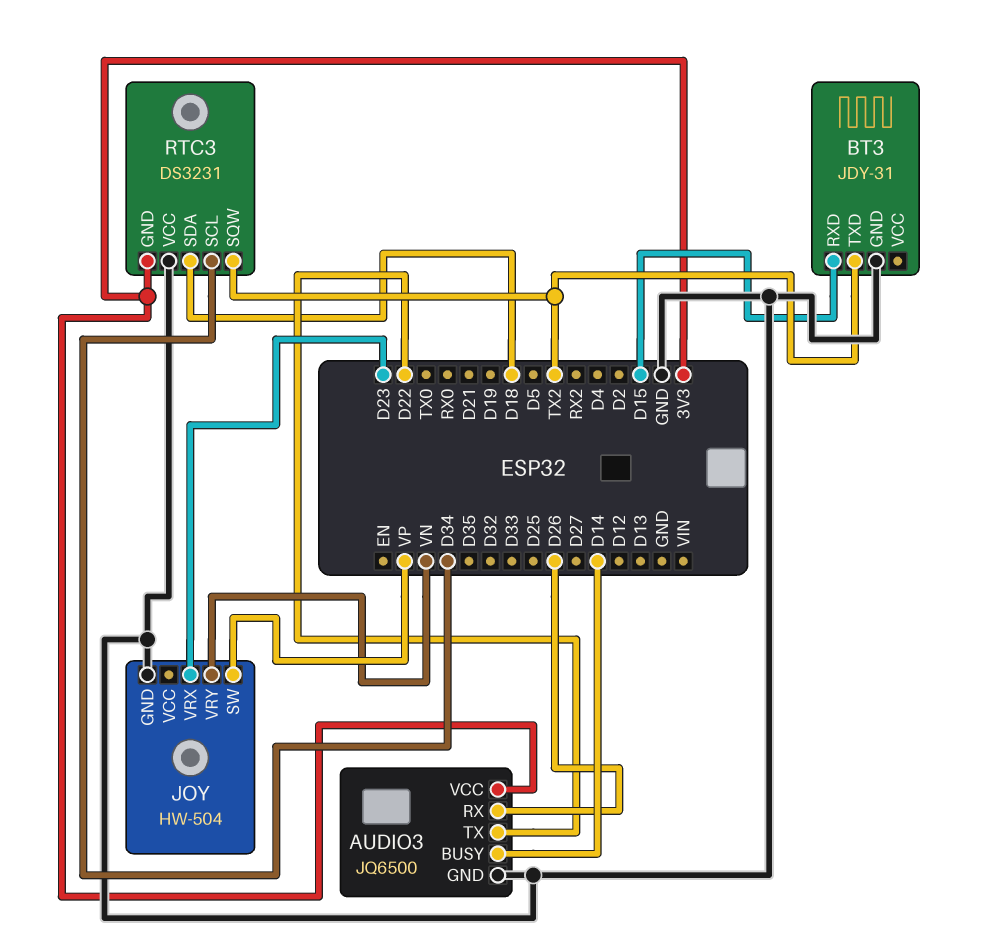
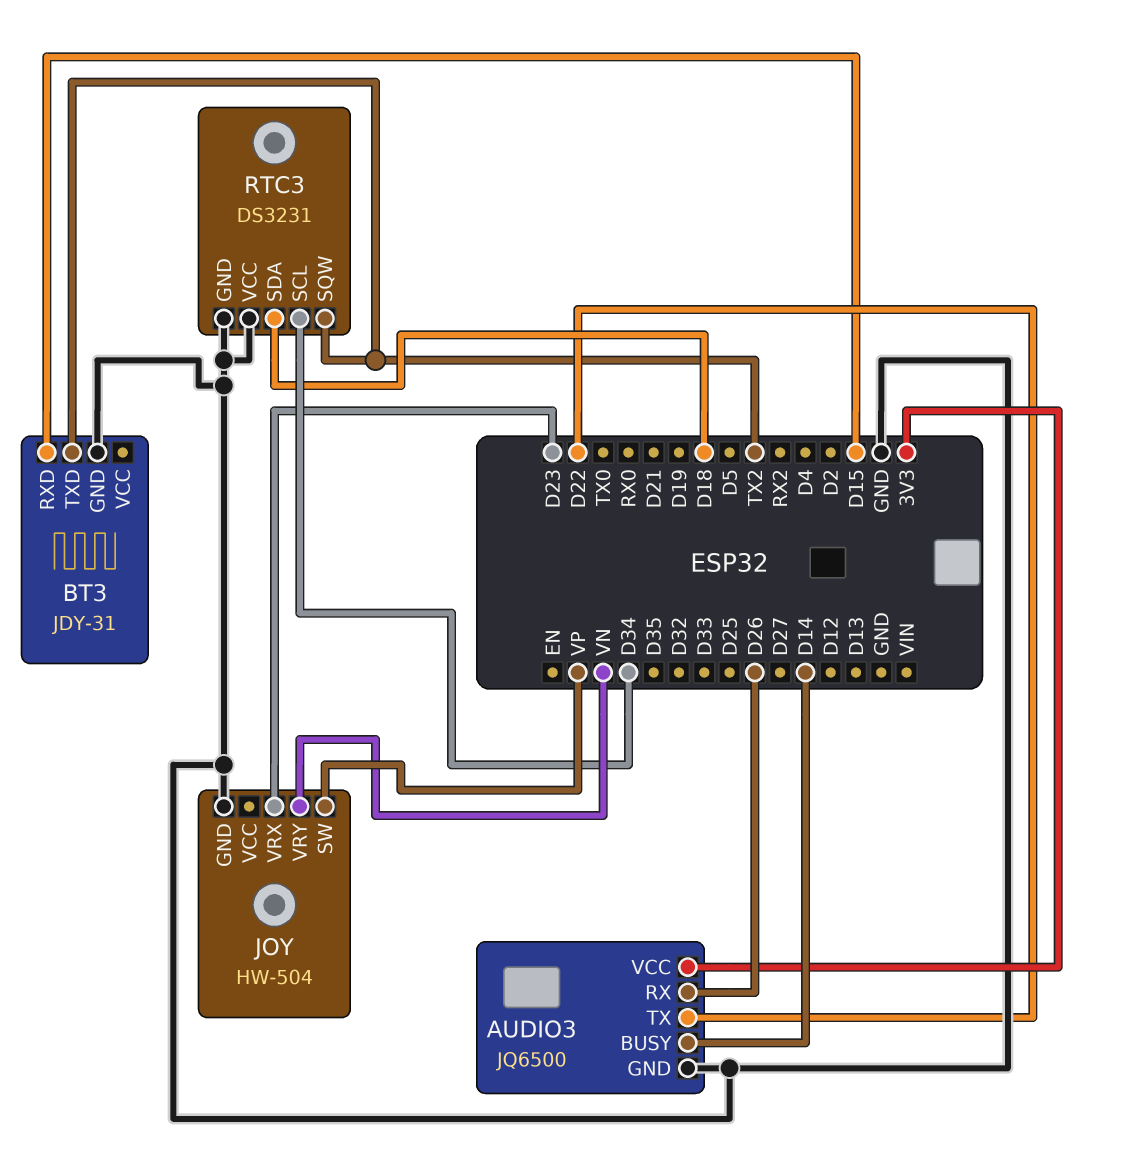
RTC3 pin GND: 3V3 -> GND

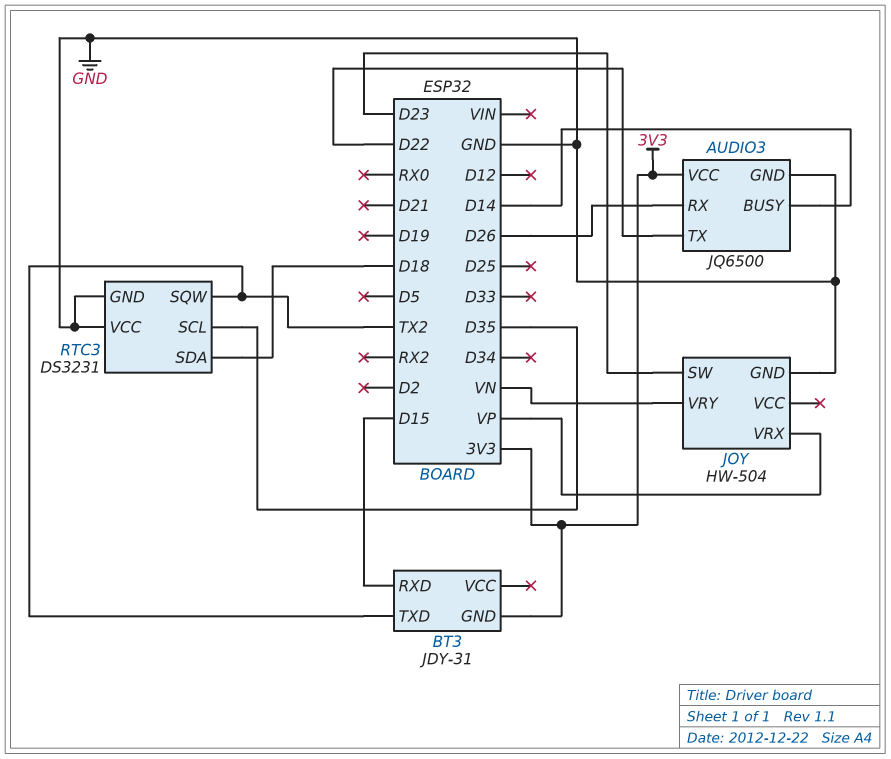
BT3 pin GND: GND -> 3V3
JOY pin SW: VP -> D23
JOY pin VRX: D23 -> VP
RTC3 pin SCL: D34 -> D35

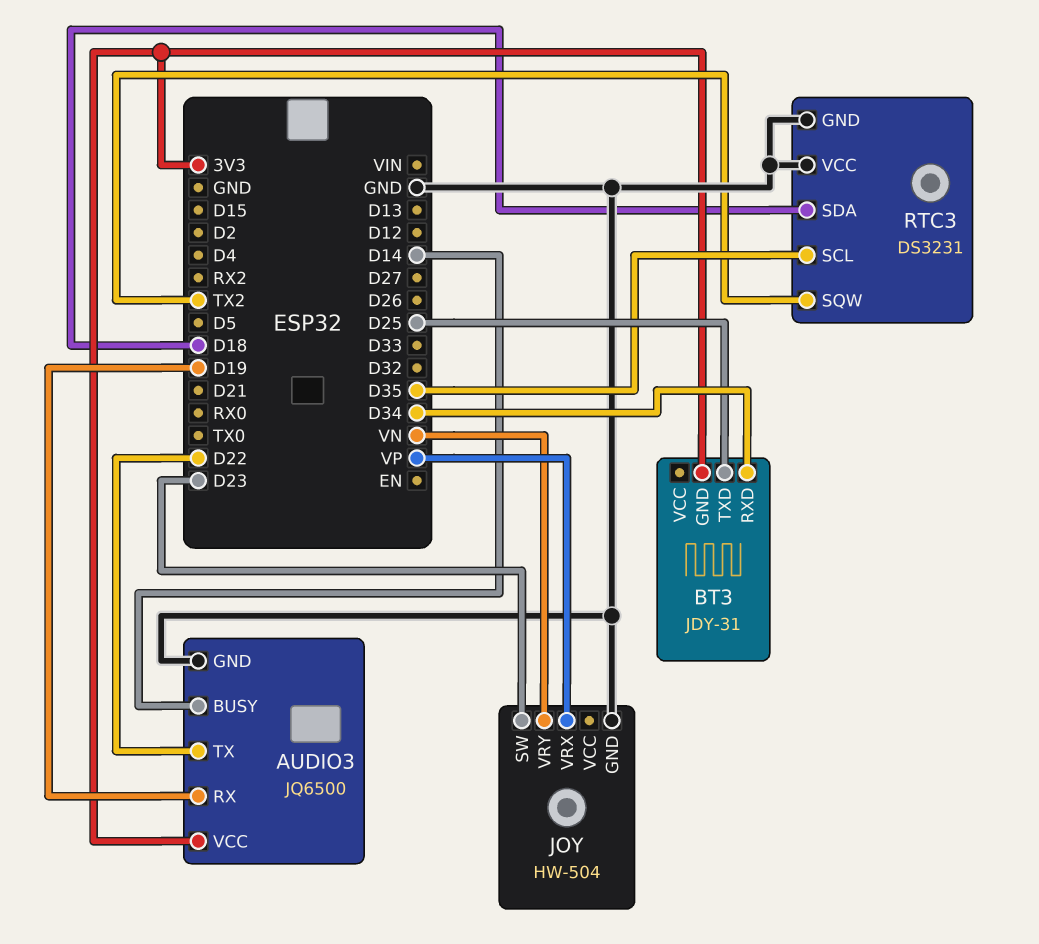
AUDIO3 pin RX: D26 -> D19
BT3 pin RXD: D15 -> D34
BT3 pin TXD: TX2 -> D25

